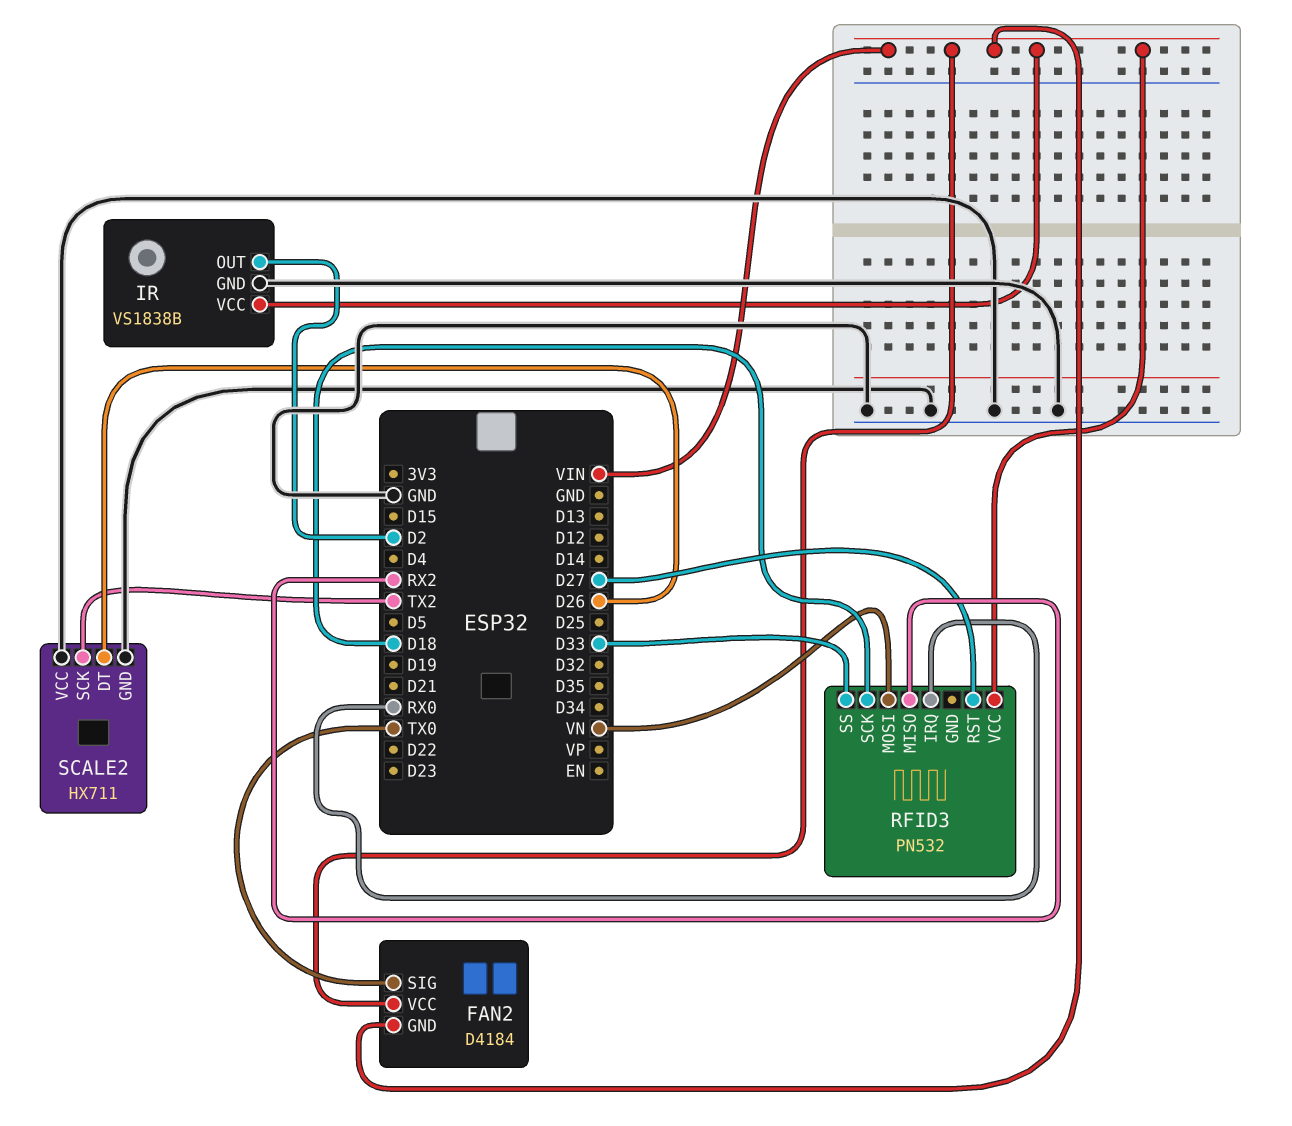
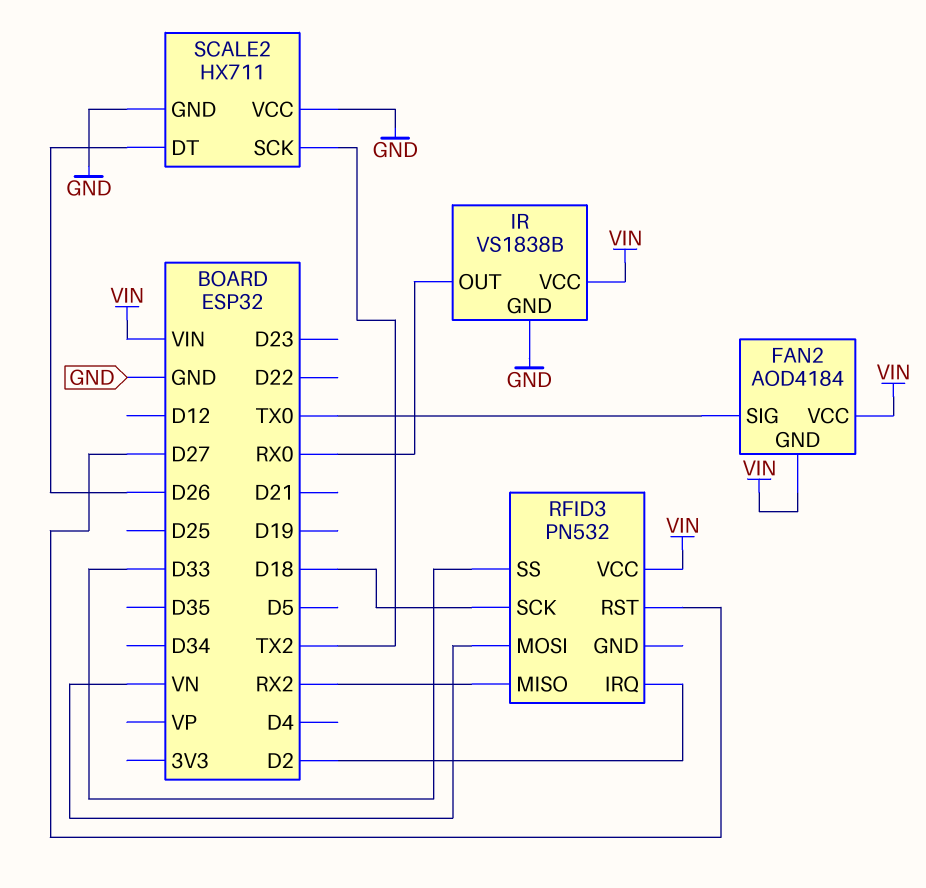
FAN2: D4184 -> AOD4184
IR pin OUT: D2 -> RX0
RFID3 pin IRQ: RX0 -> D2

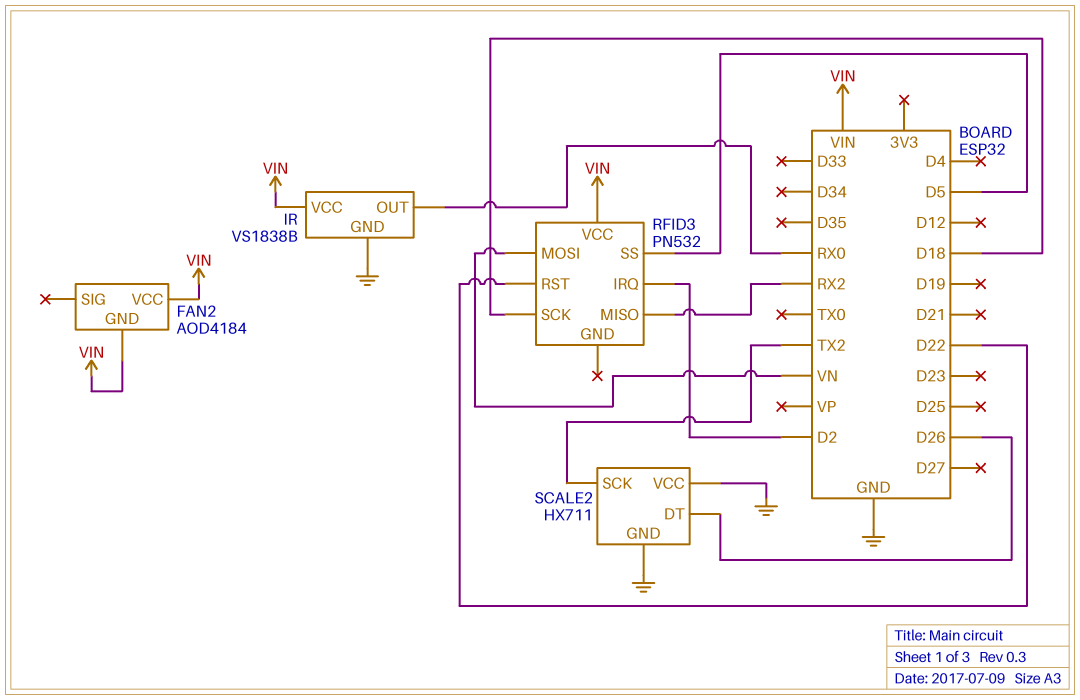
FAN2 pin SIG: TX0 -> none
RFID3 pin RST: D27 -> D22
RFID3 pin SS: D33 -> D5

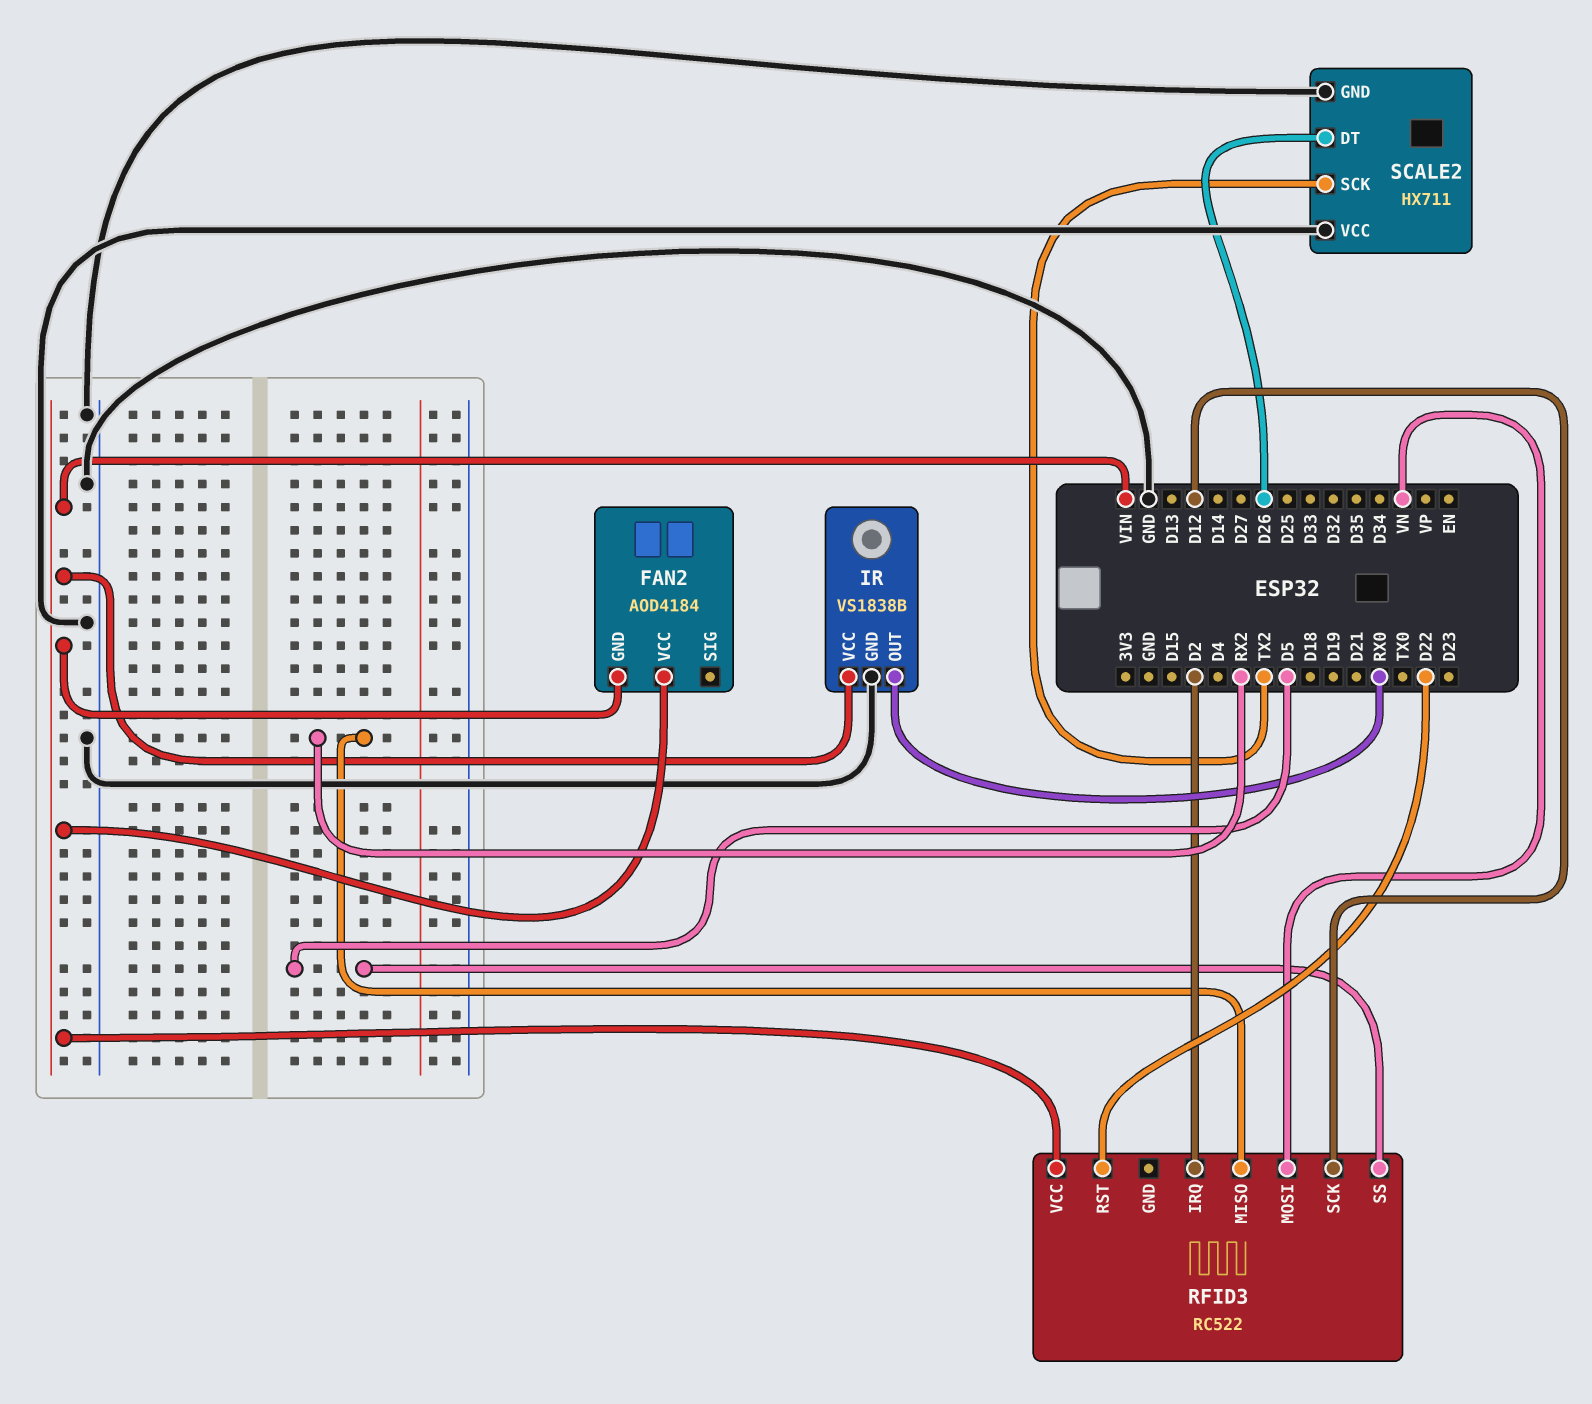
RFID3: PN532 -> RC522
RFID3 pin SCK: D18 -> D12

